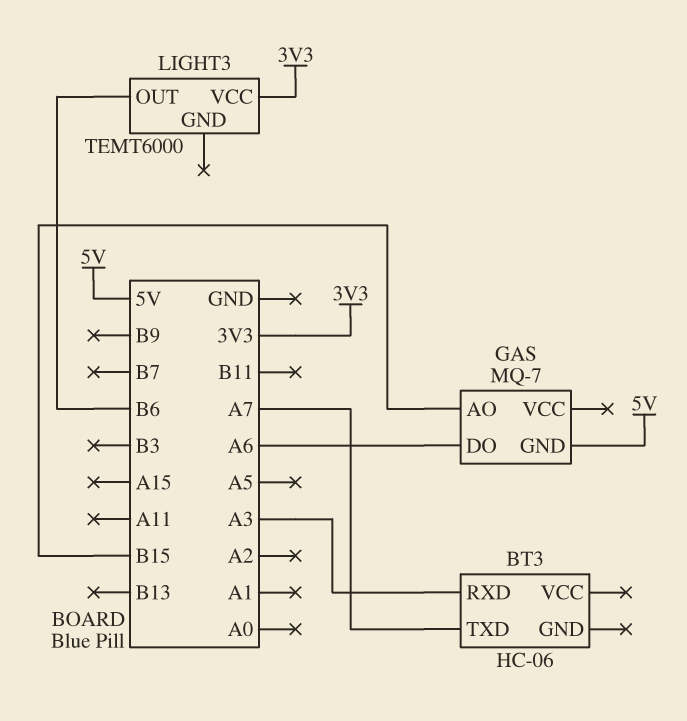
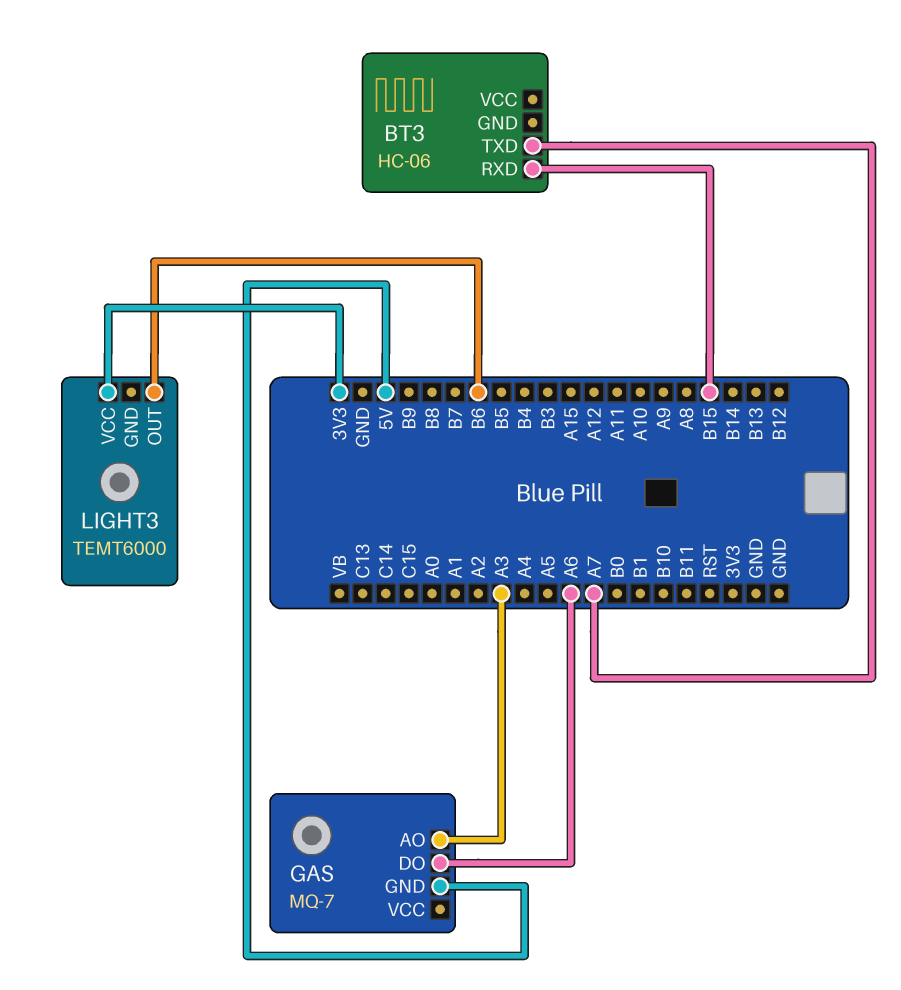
BT3 pin RXD: A3 -> B15
GAS pin AO: B15 -> A3

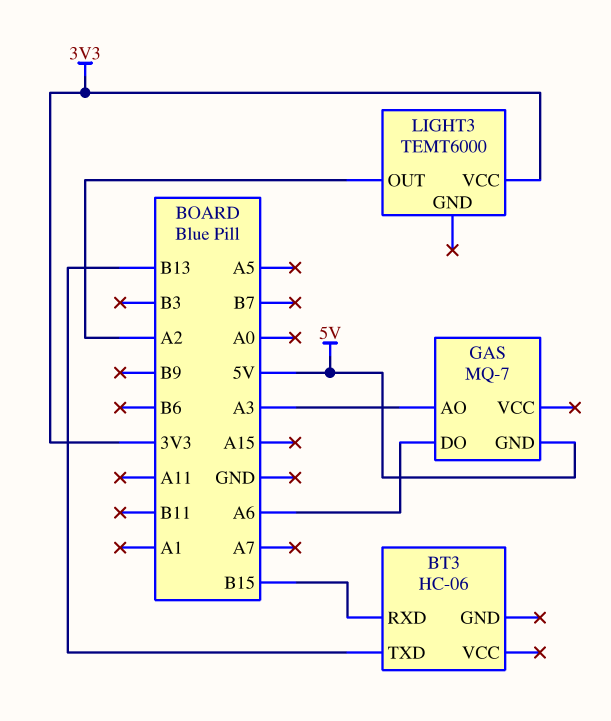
BT3 pin TXD: A7 -> B13
LIGHT3 pin OUT: B6 -> A2

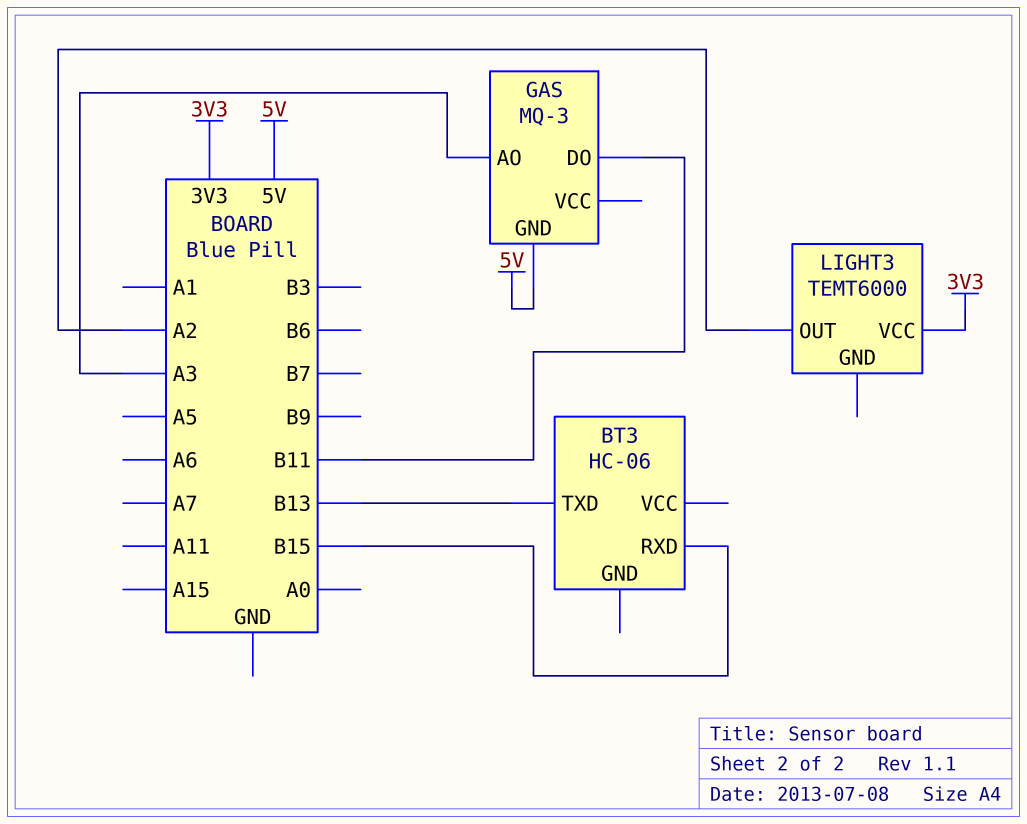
GAS: MQ-7 -> MQ-3
GAS pin DO: A6 -> B11

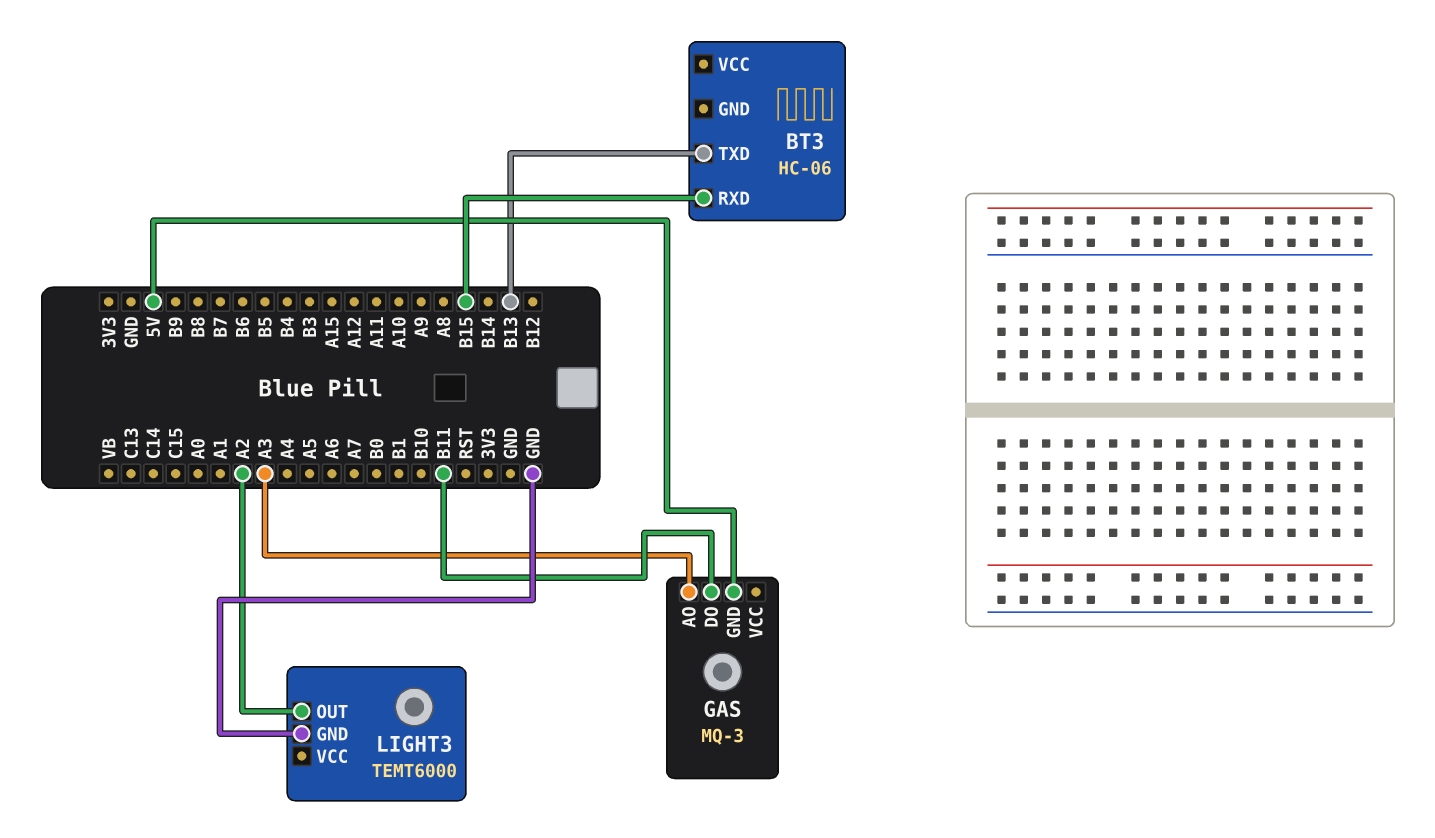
LIGHT3 pin GND: none -> GND
LIGHT3 pin VCC: 3V3 -> none

